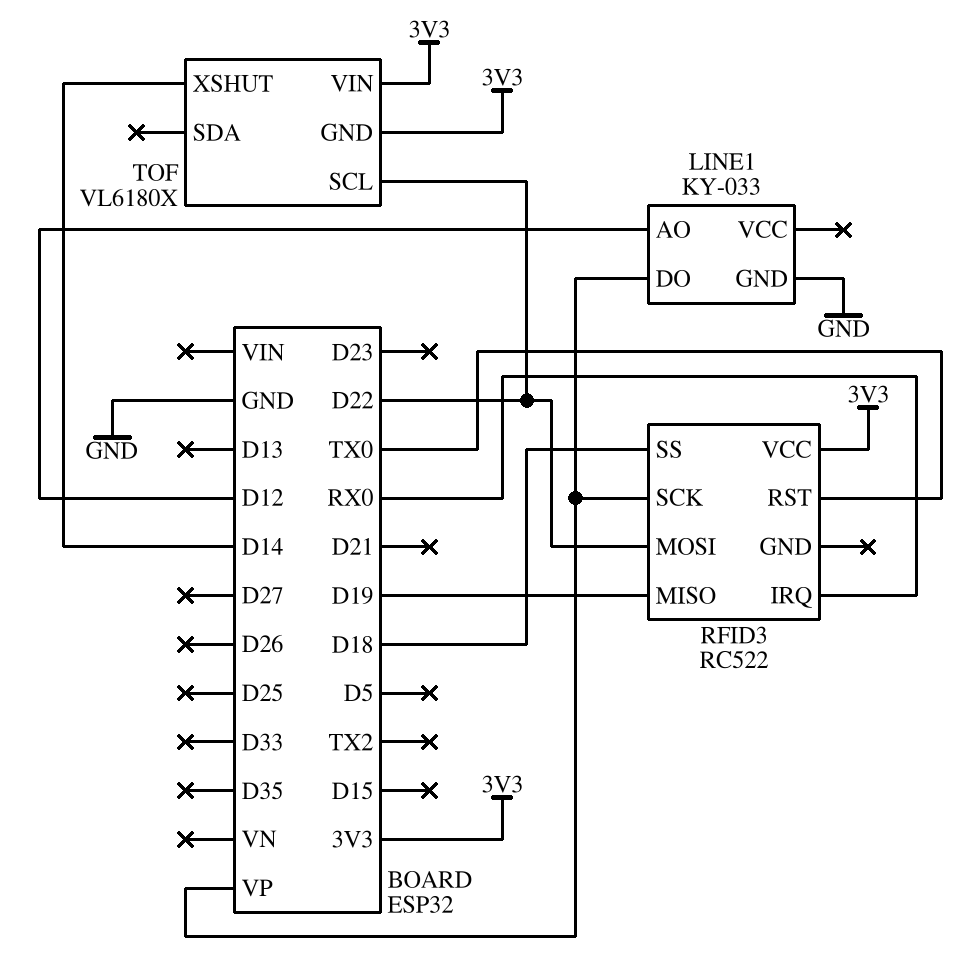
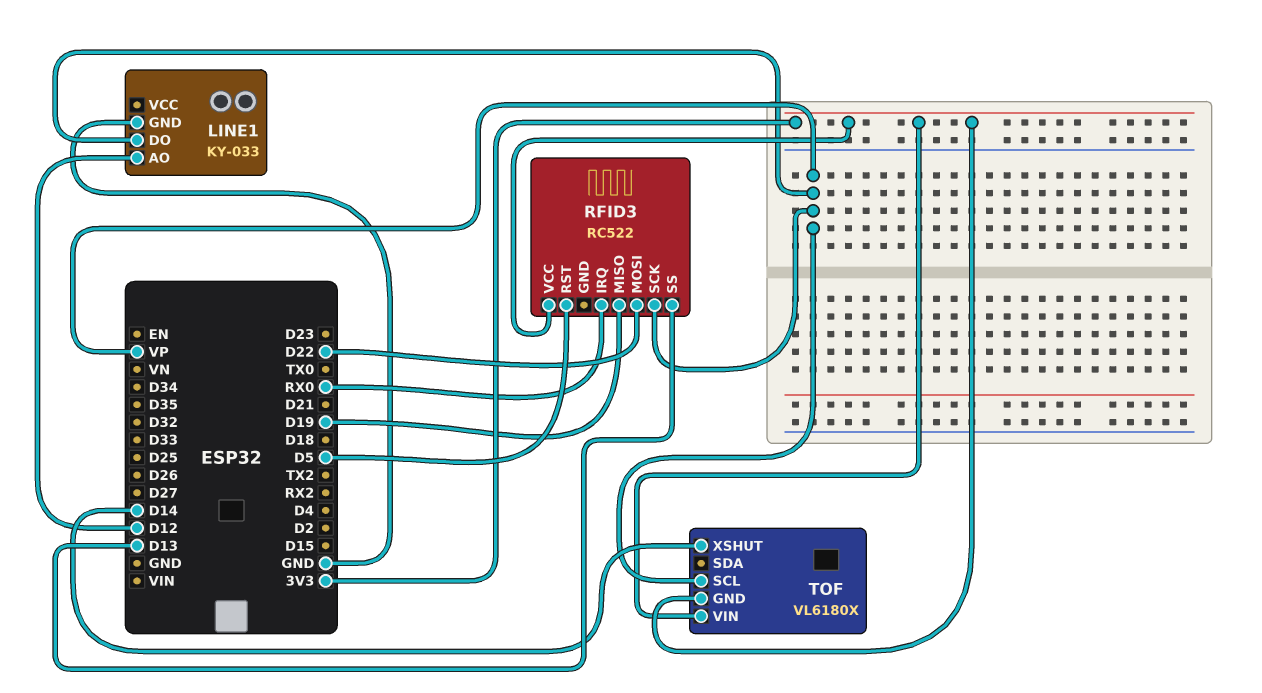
RFID3 pin RST: TX0 -> D5
RFID3 pin SS: D18 -> D13
TOF pin SCL: D22 -> VP

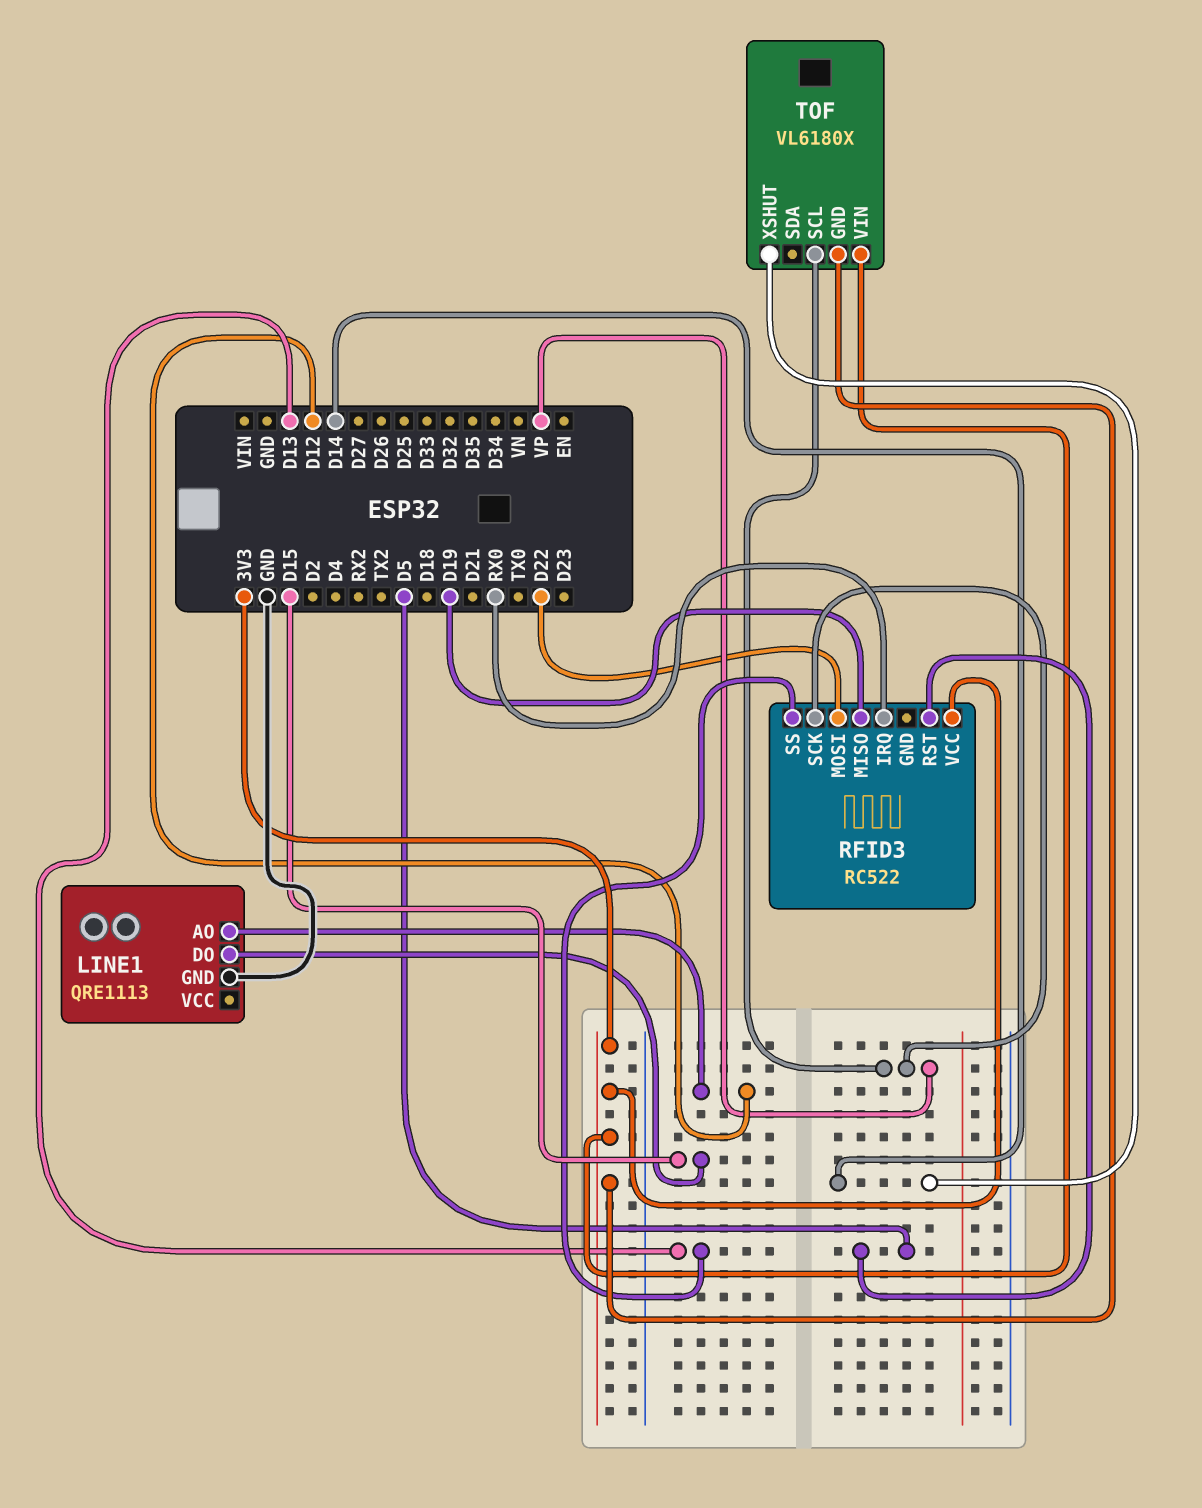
LINE1: KY-033 -> QRE1113
LINE1 pin DO: VP -> D15

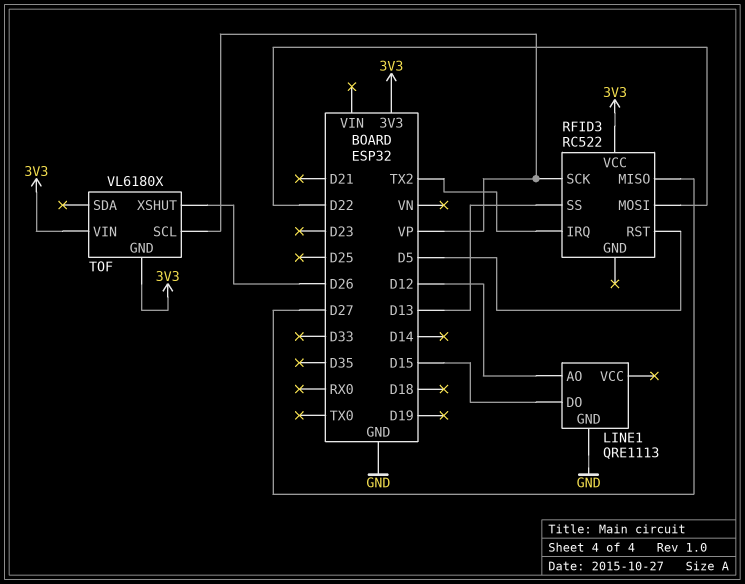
RFID3 pin IRQ: RX0 -> TX2
RFID3 pin MISO: D19 -> D27
TOF pin XSHUT: D14 -> D26

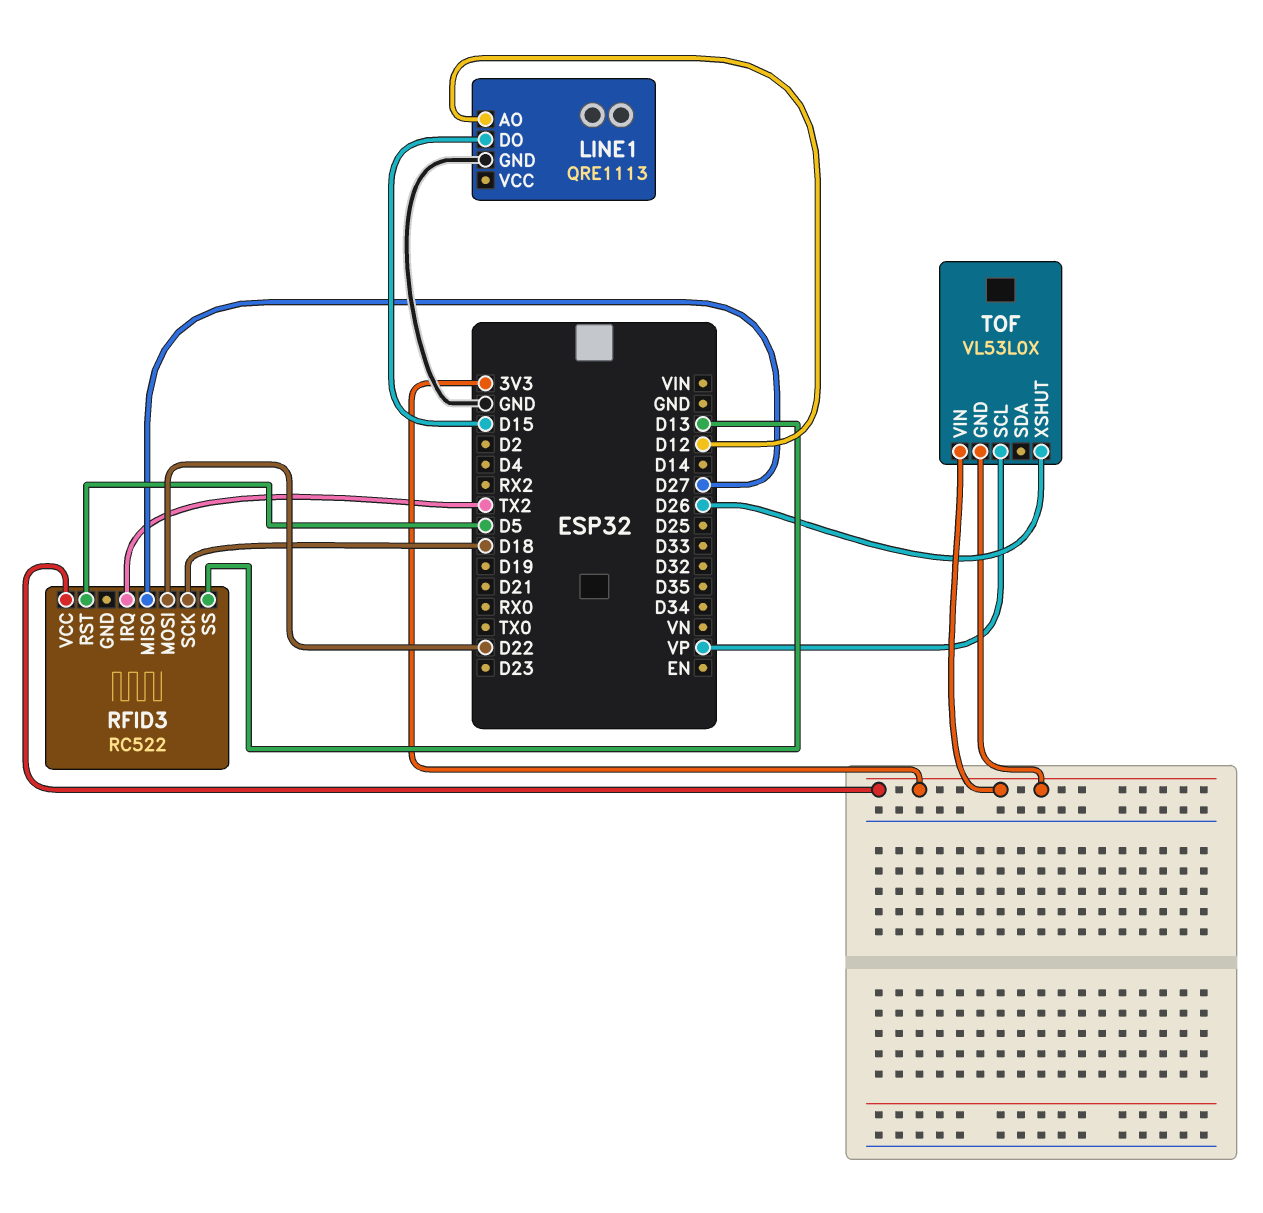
RFID3 pin SCK: VP -> D18
TOF: VL6180X -> VL53L0X

